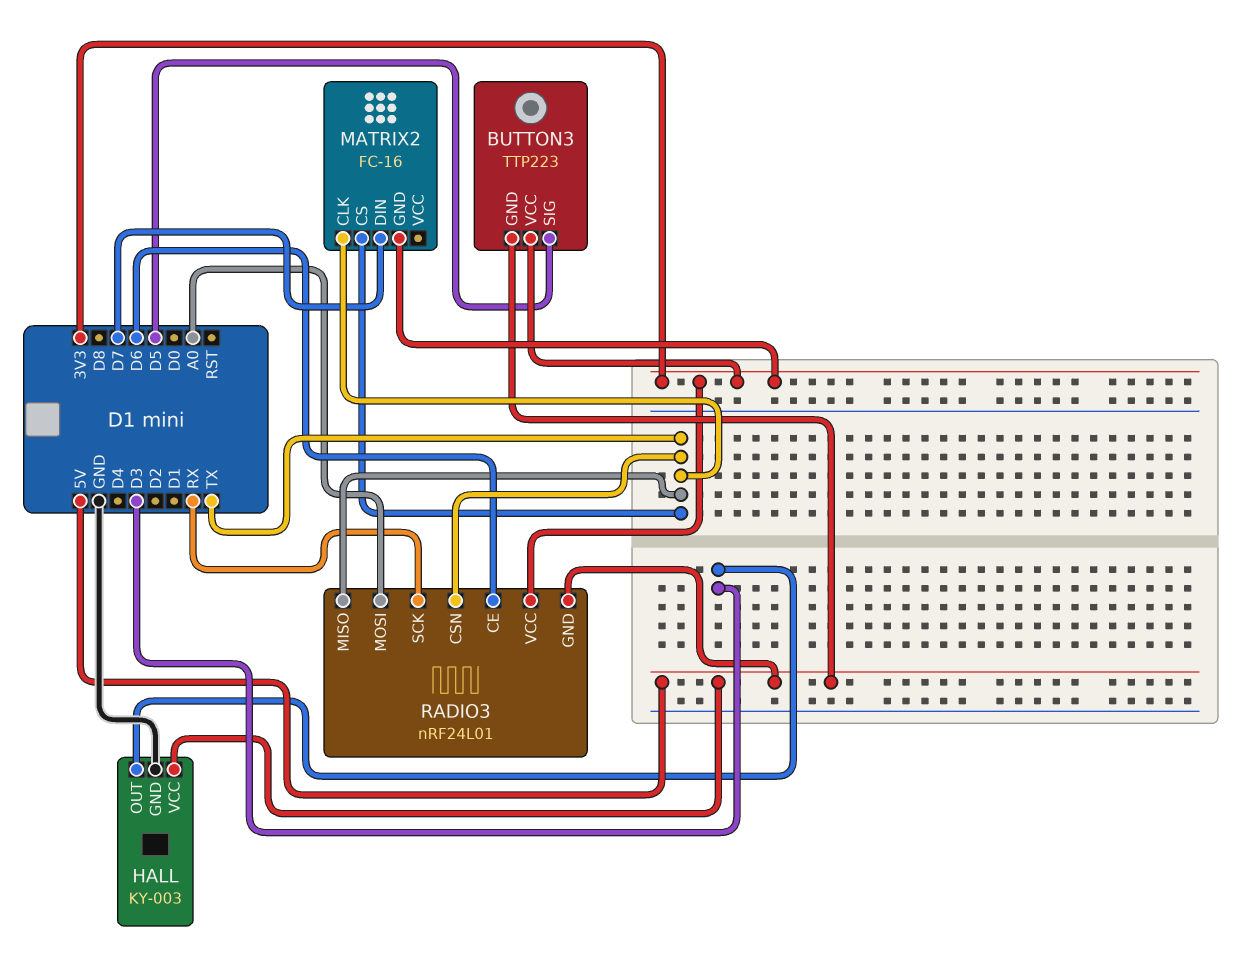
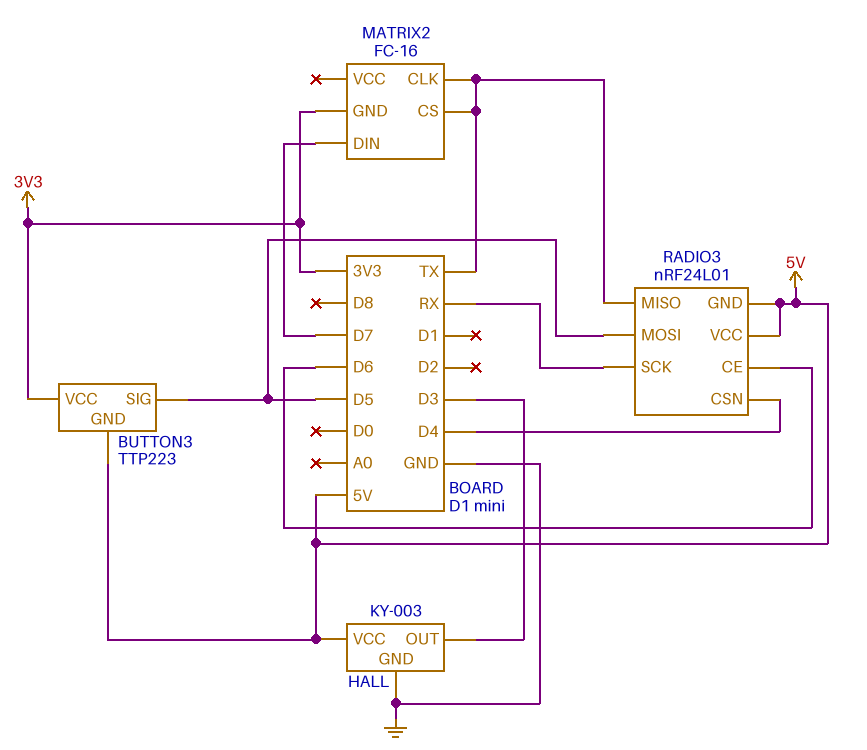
RADIO3 pin CSN: TX -> D4
RADIO3 pin MOSI: A0 -> D5
RADIO3 pin VCC: 3V3 -> 5V

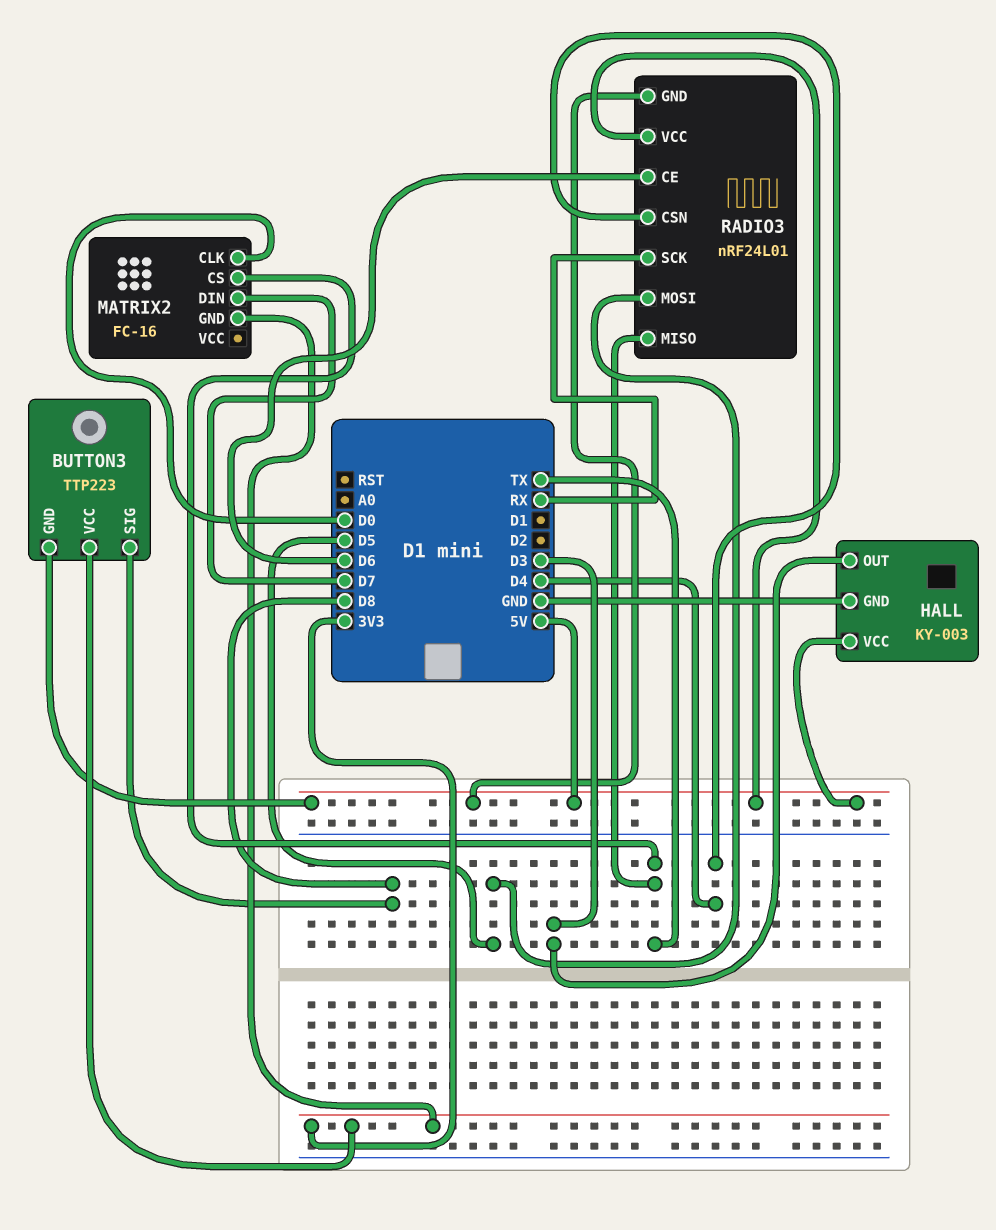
BUTTON3 pin SIG: D5 -> D8
MATRIX2 pin CLK: TX -> D0

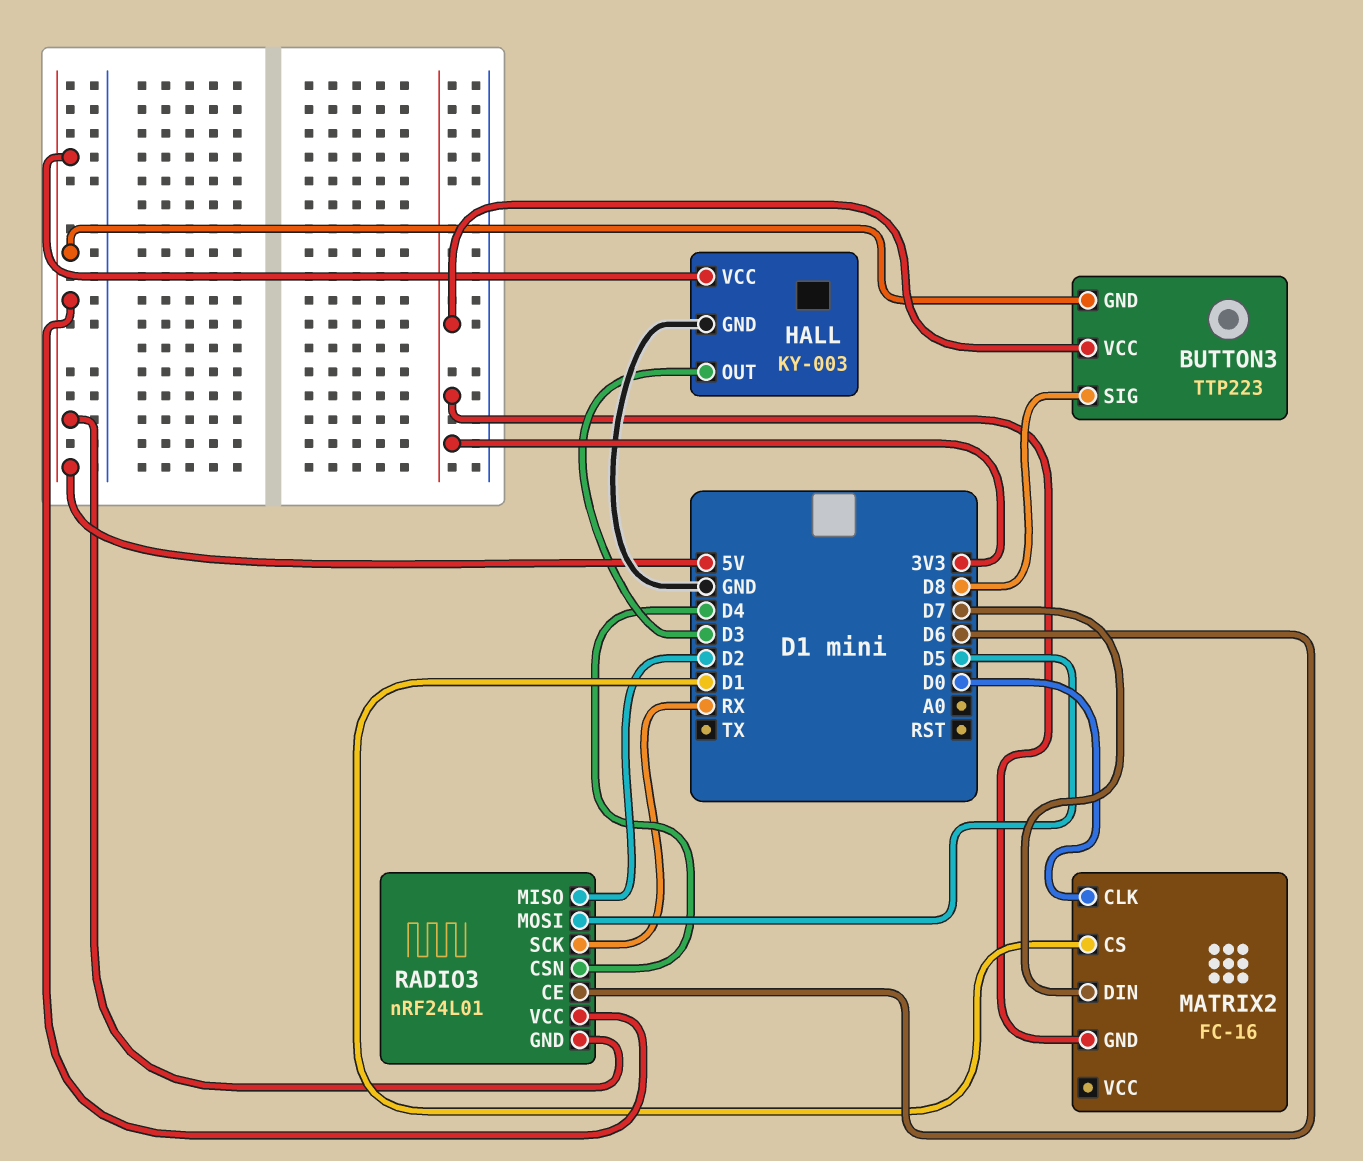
MATRIX2 pin CS: TX -> D1
RADIO3 pin MISO: TX -> D2

